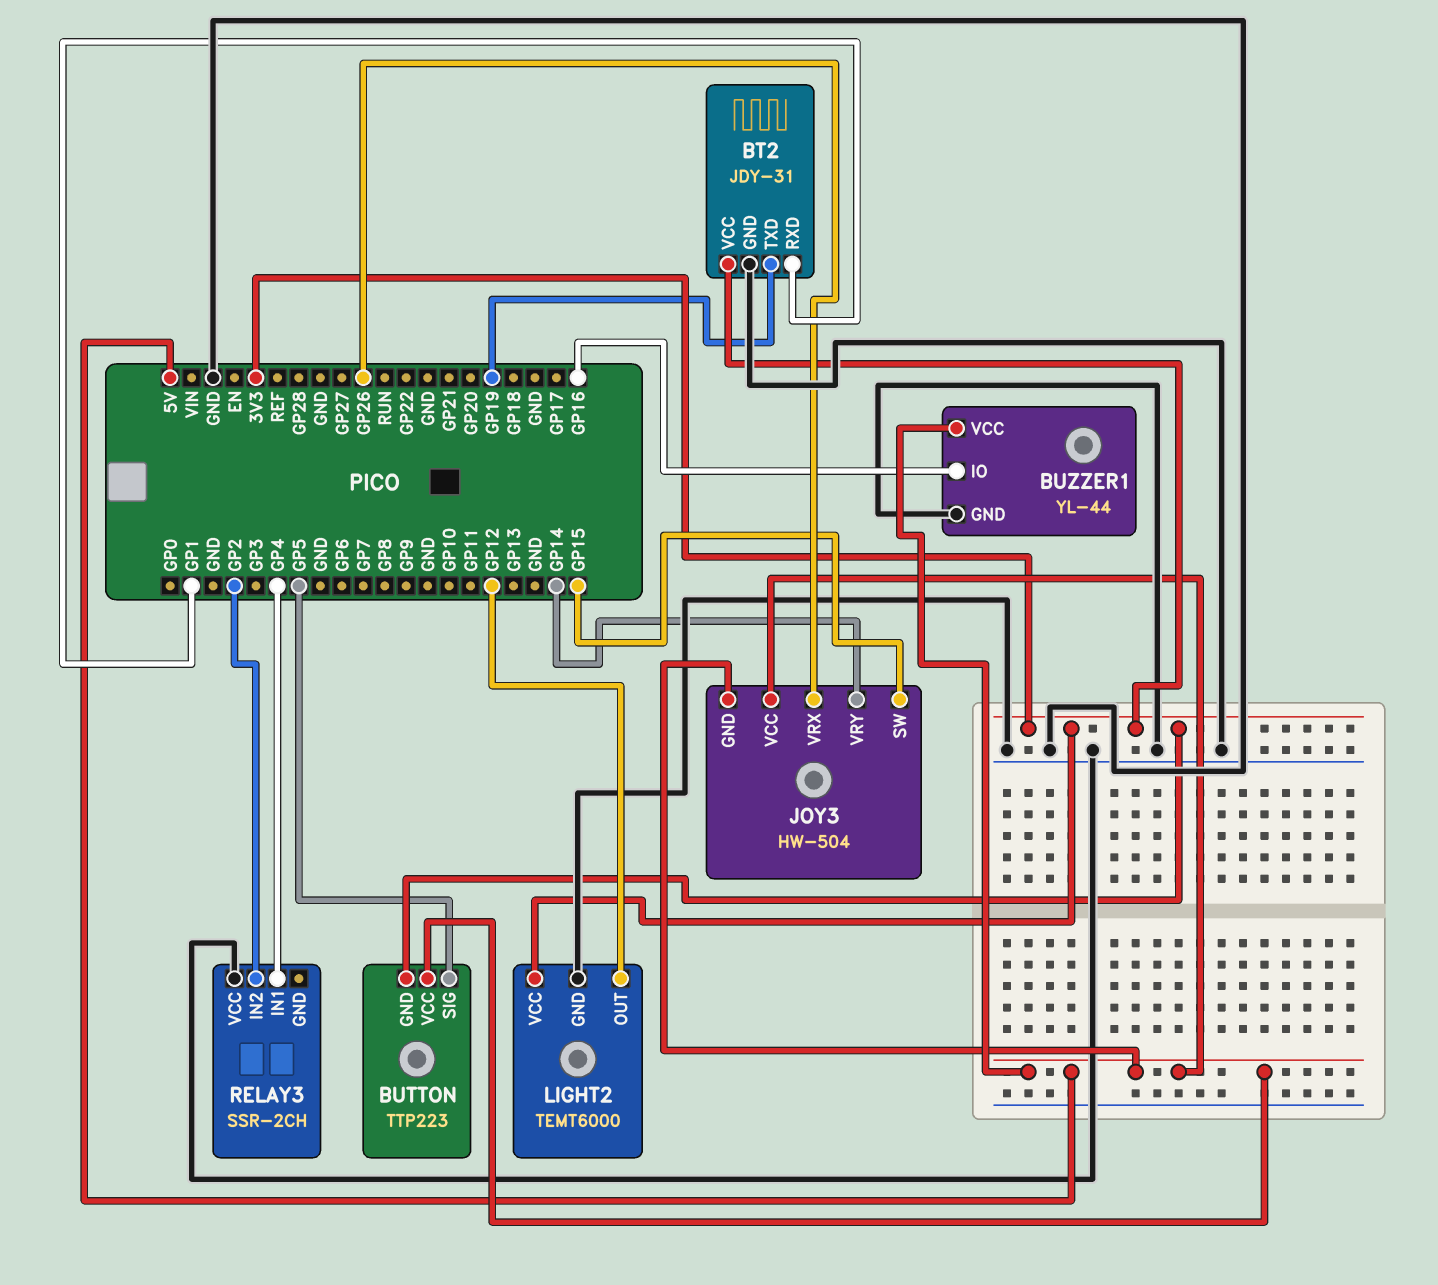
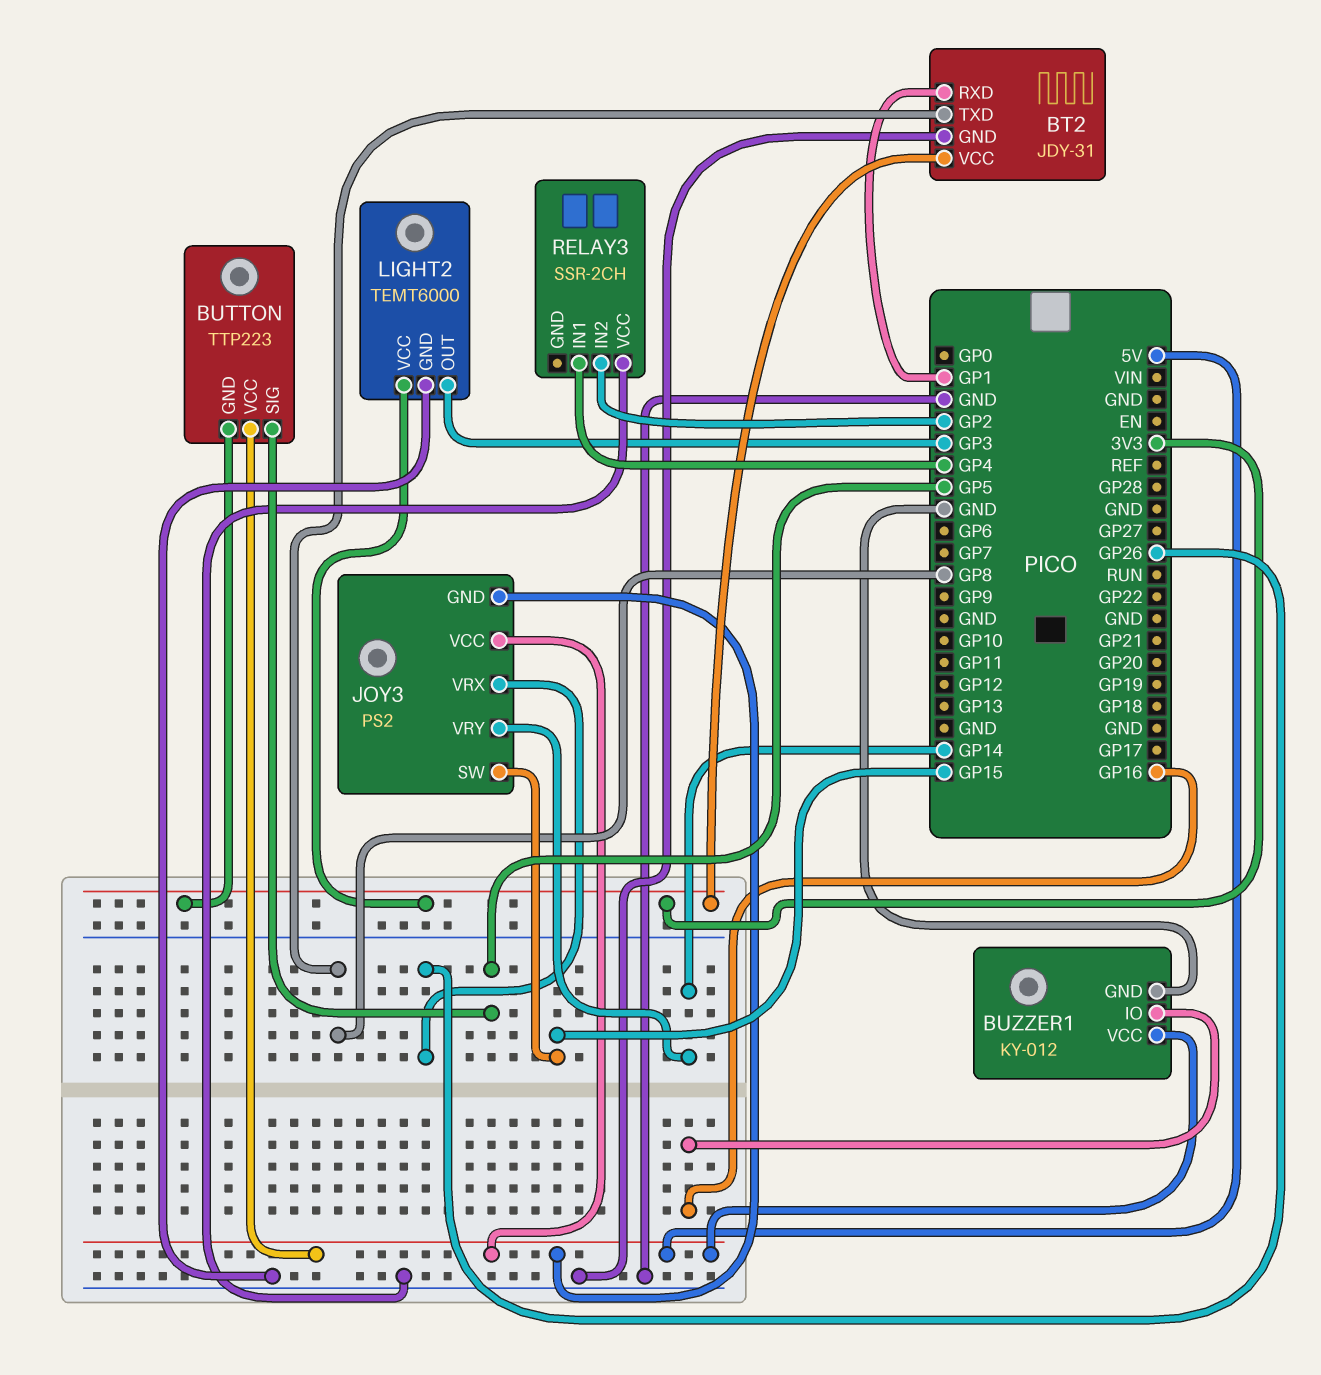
BT2 pin TXD: GP19 -> GP8
BUZZER1: YL-44 -> KY-012
JOY3: HW-504 -> PS2
LIGHT2 pin OUT: GP12 -> GP3

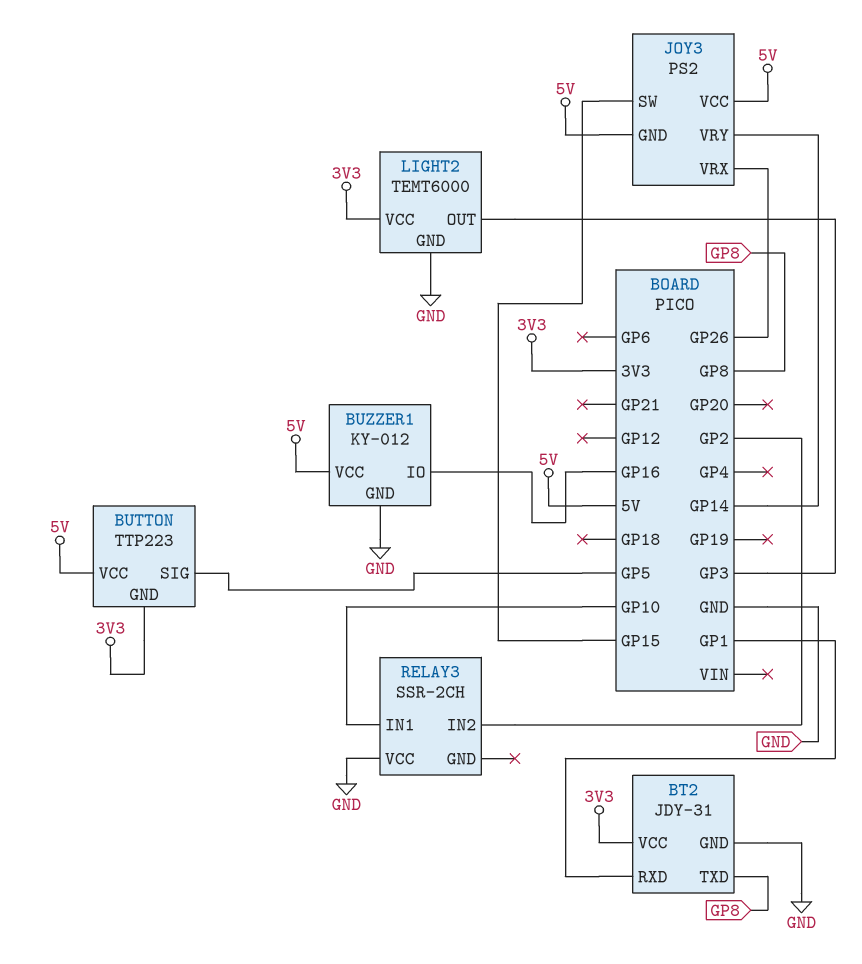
RELAY3 pin IN1: GP4 -> GP10

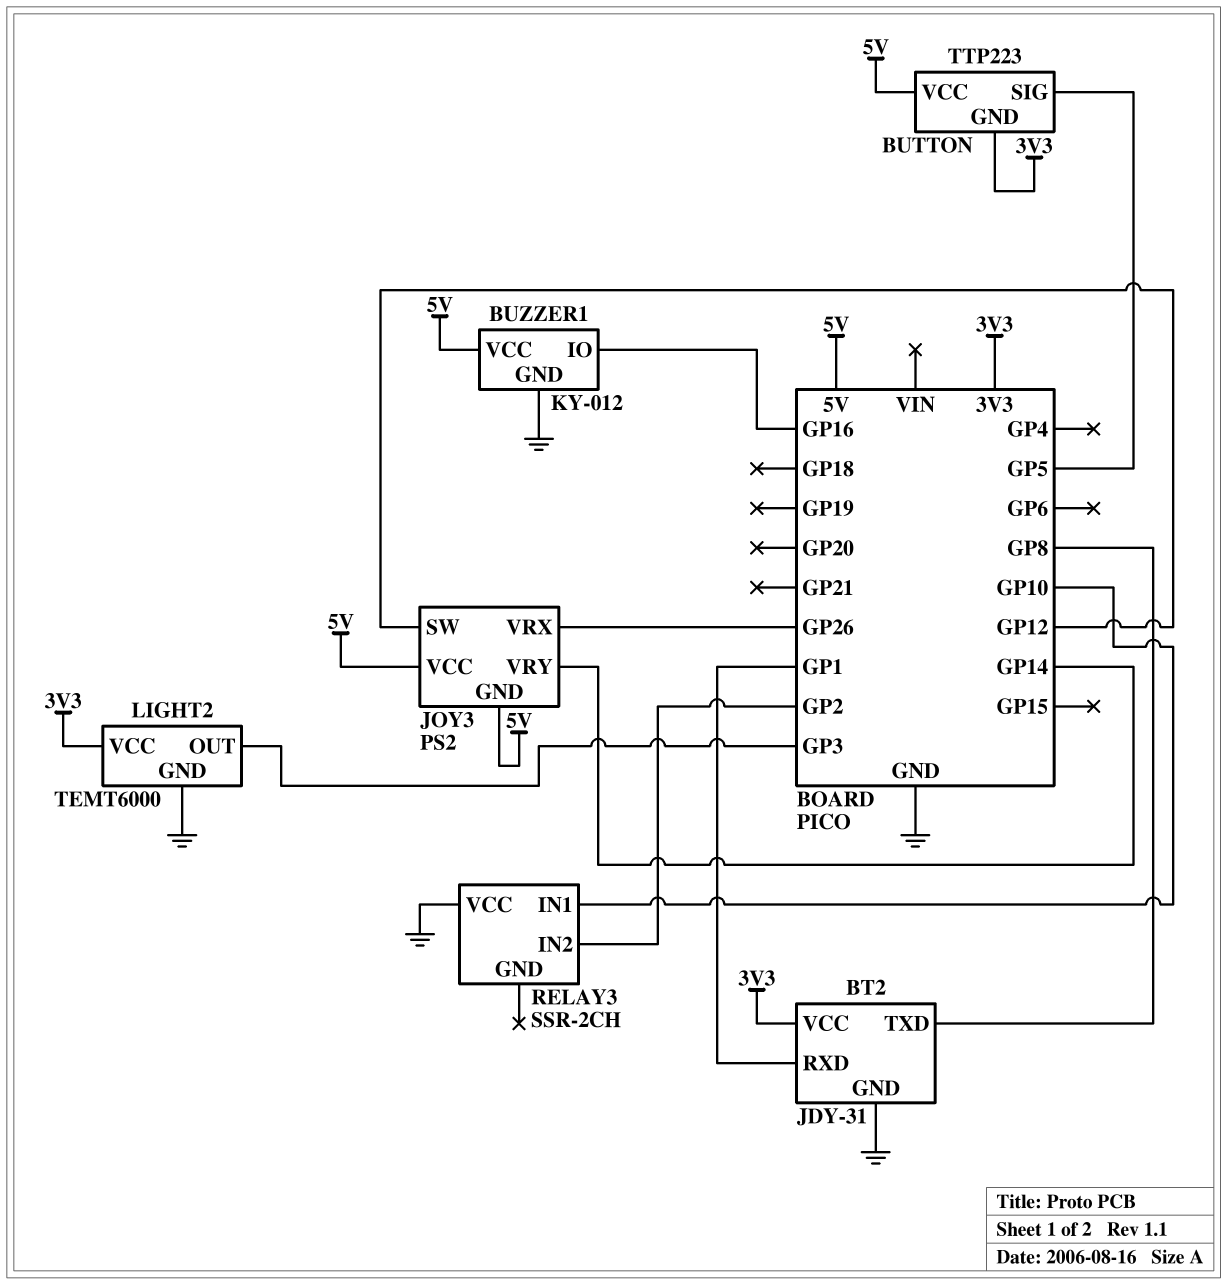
JOY3 pin SW: GP15 -> GP12

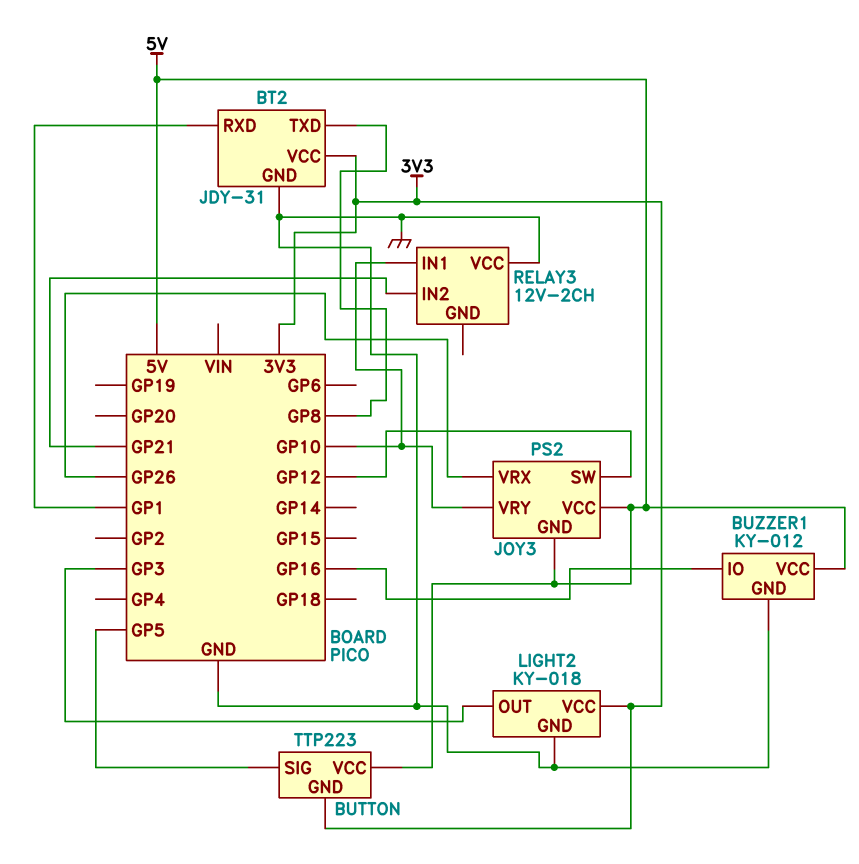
JOY3 pin VRY: GP14 -> GP10
LIGHT2: TEMT6000 -> KY-018
RELAY3: SSR-2CH -> 12V-2CH
RELAY3 pin IN2: GP2 -> GP21

